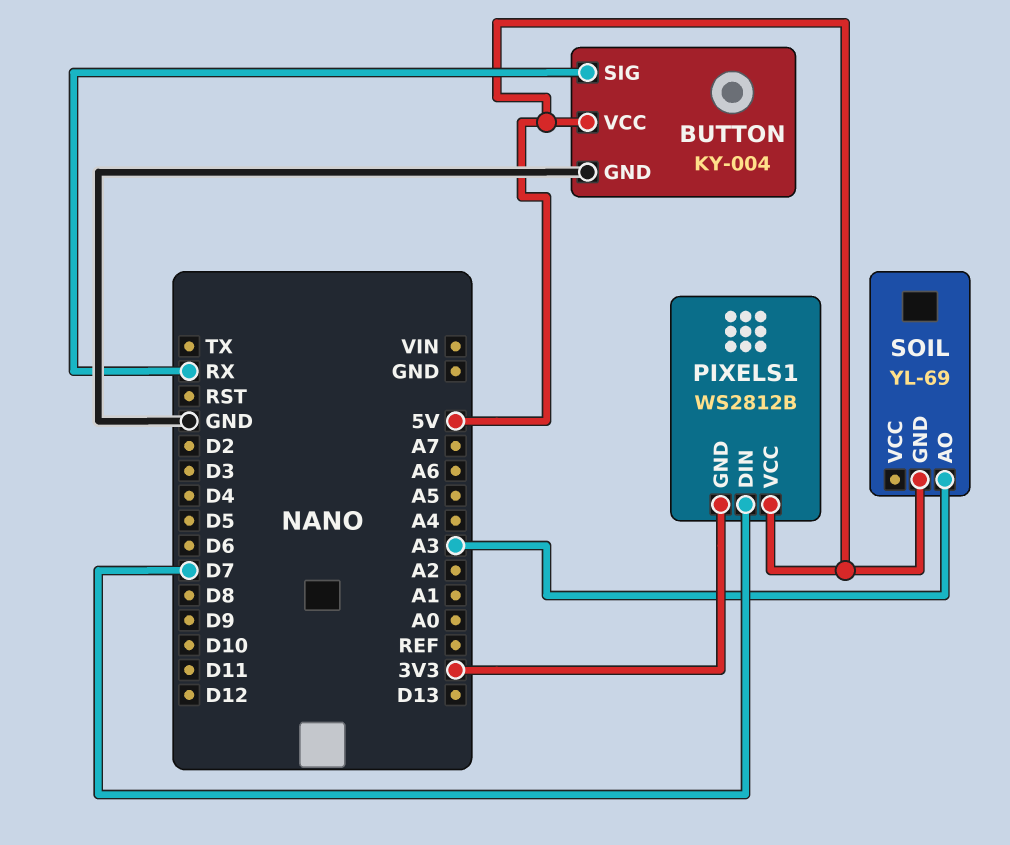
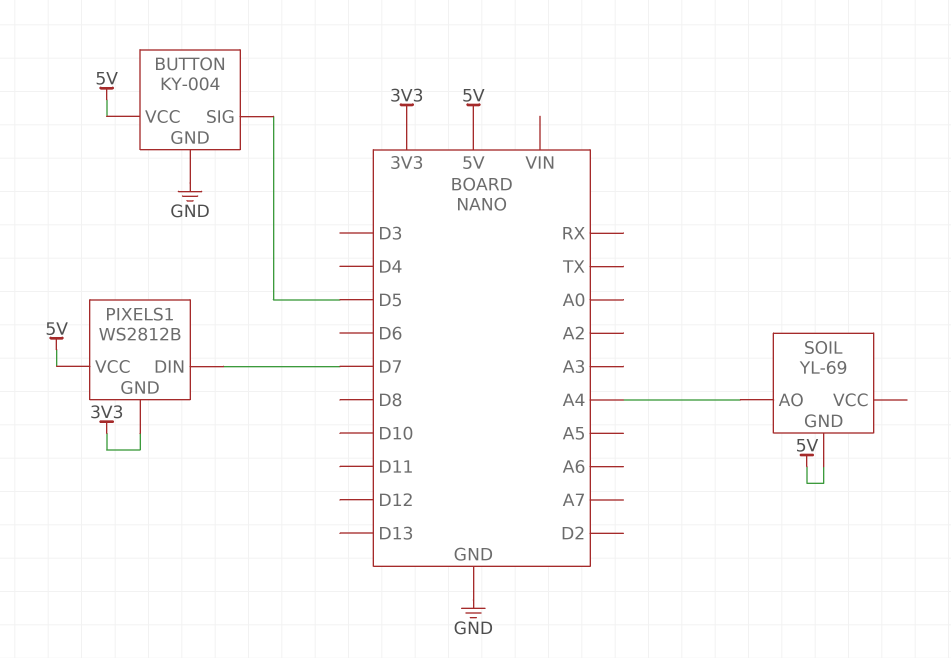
BUTTON pin SIG: RX -> D5
SOIL pin AO: A3 -> A4

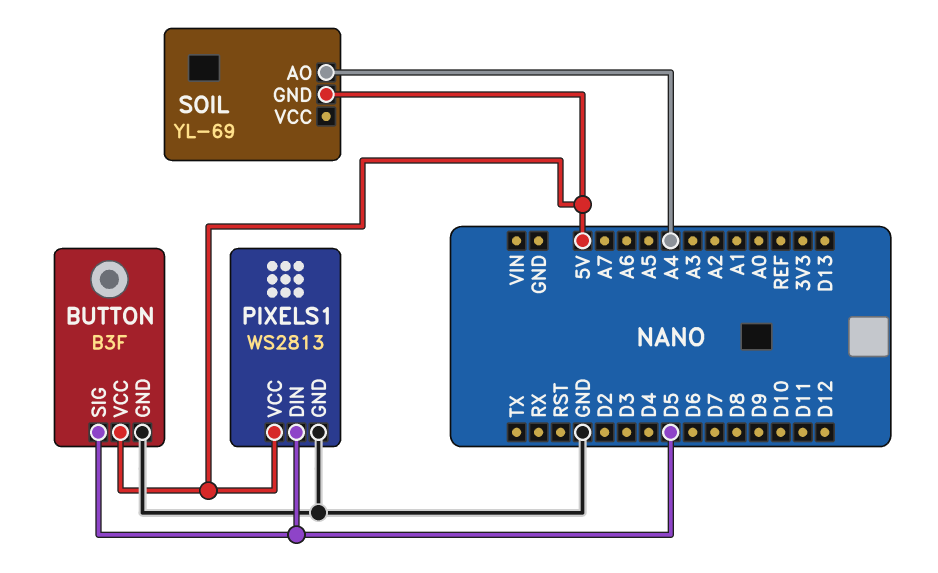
BUTTON: KY-004 -> B3F
PIXELS1: WS2812B -> WS2813
PIXELS1 pin DIN: D7 -> D5
PIXELS1 pin GND: 3V3 -> GND

